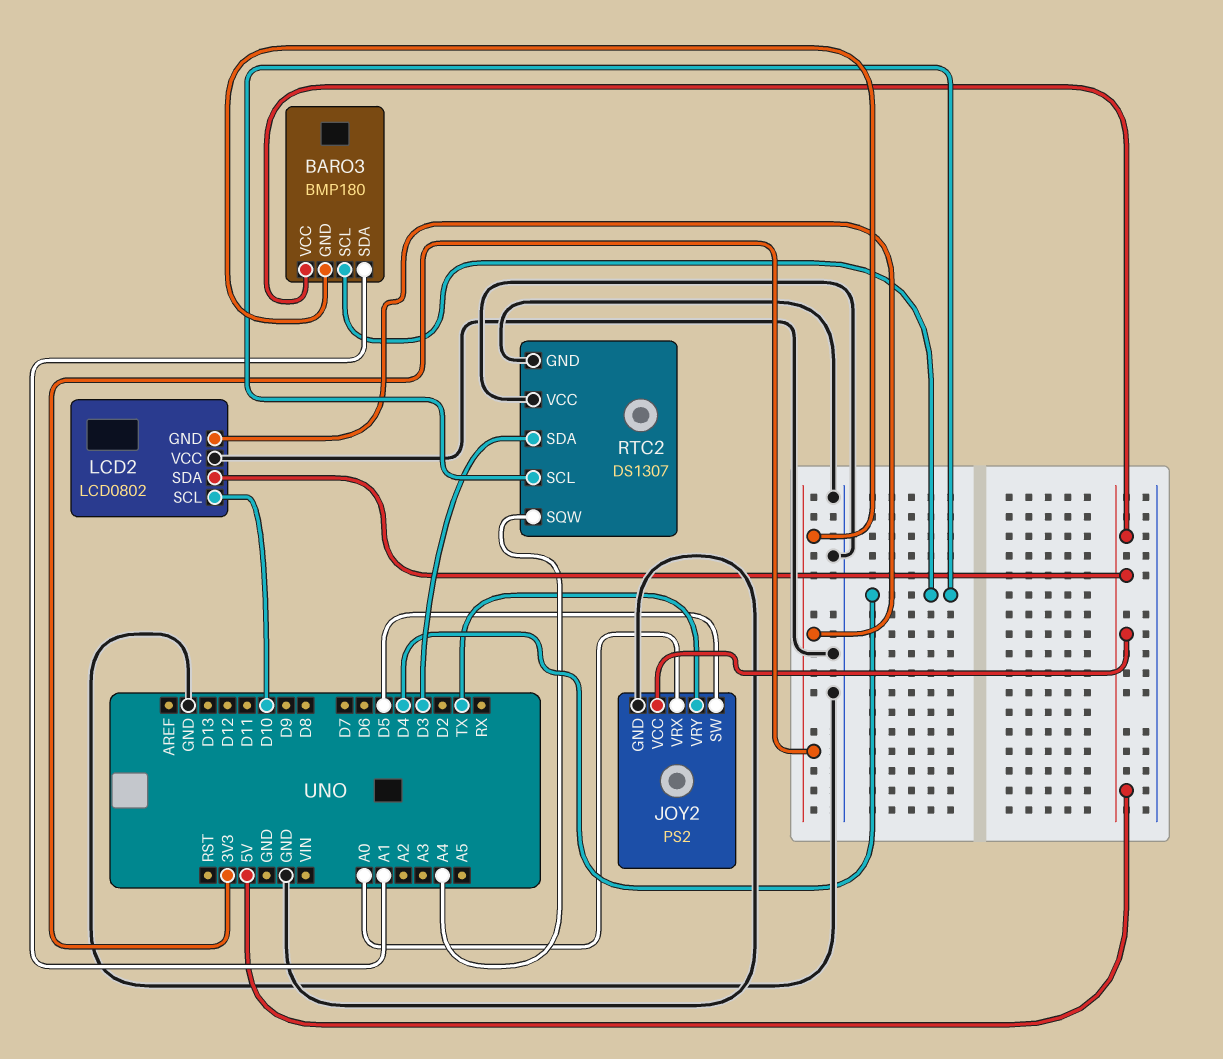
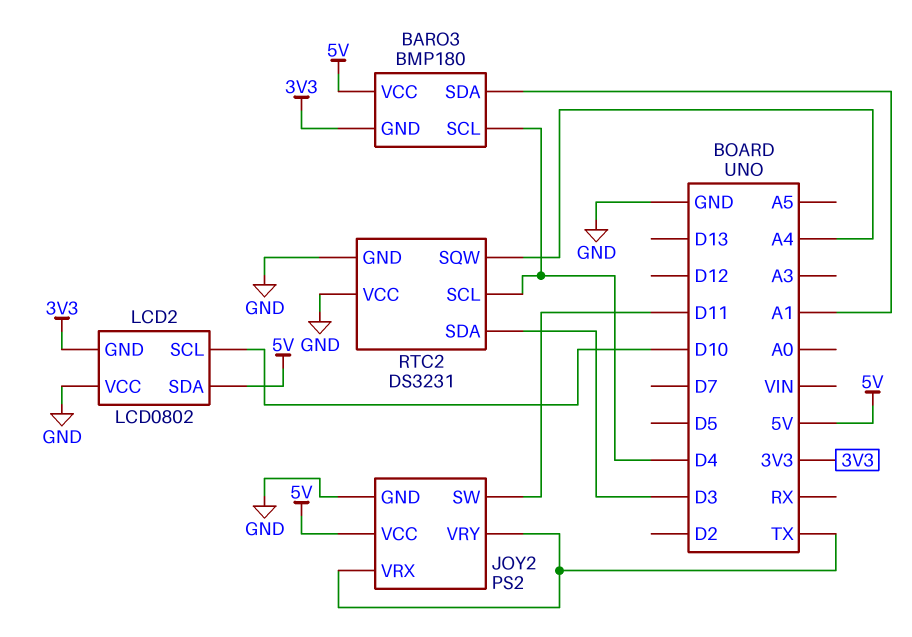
JOY2 pin SW: D5 -> D11
JOY2 pin VRX: A0 -> TX
RTC2: DS1307 -> DS3231

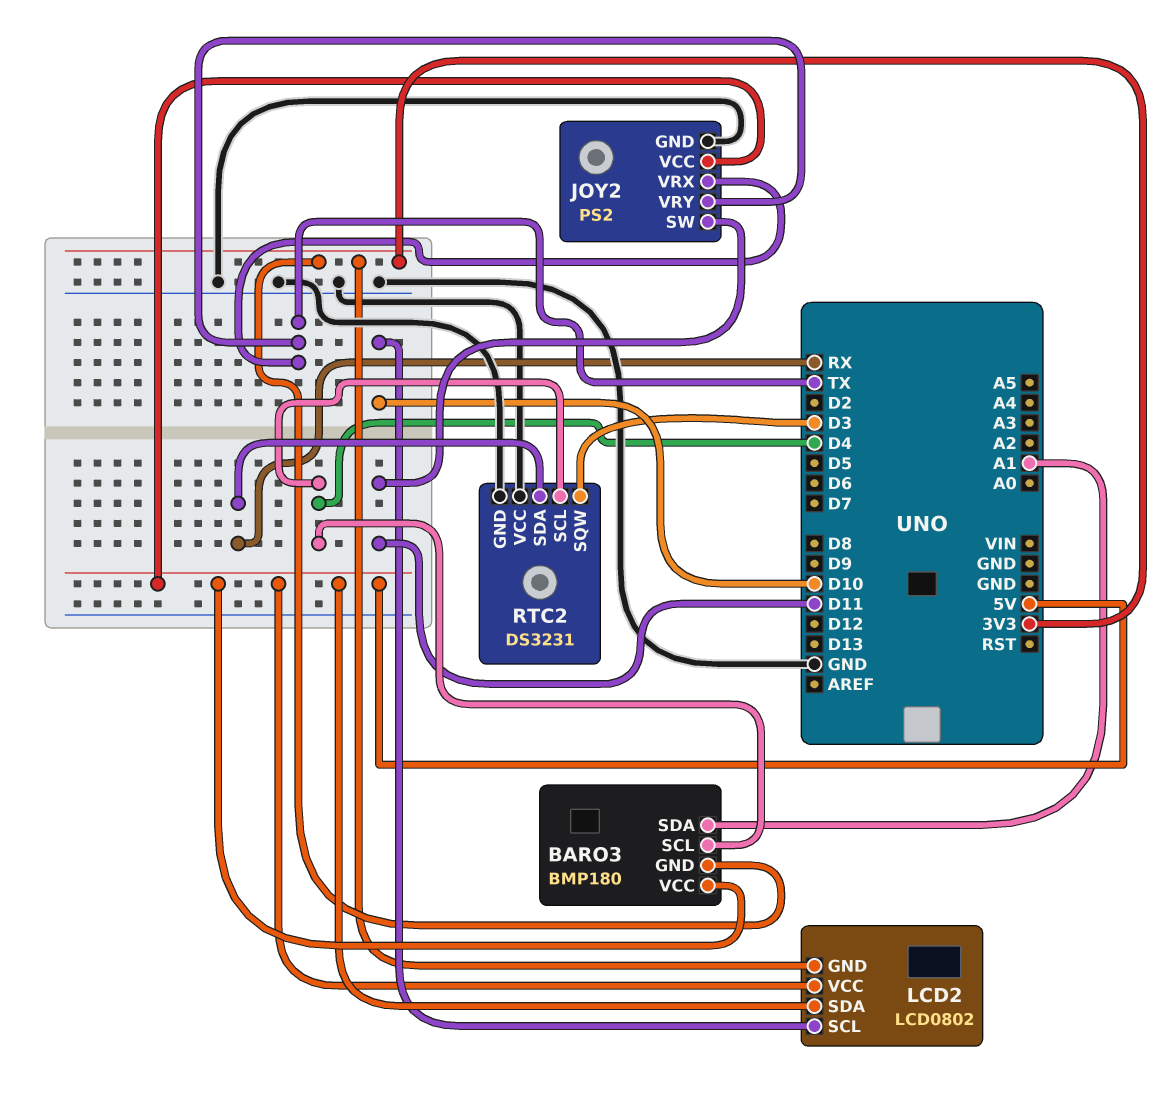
LCD2 pin VCC: GND -> 5V
RTC2 pin SDA: D3 -> RX
RTC2 pin SQW: A4 -> D3

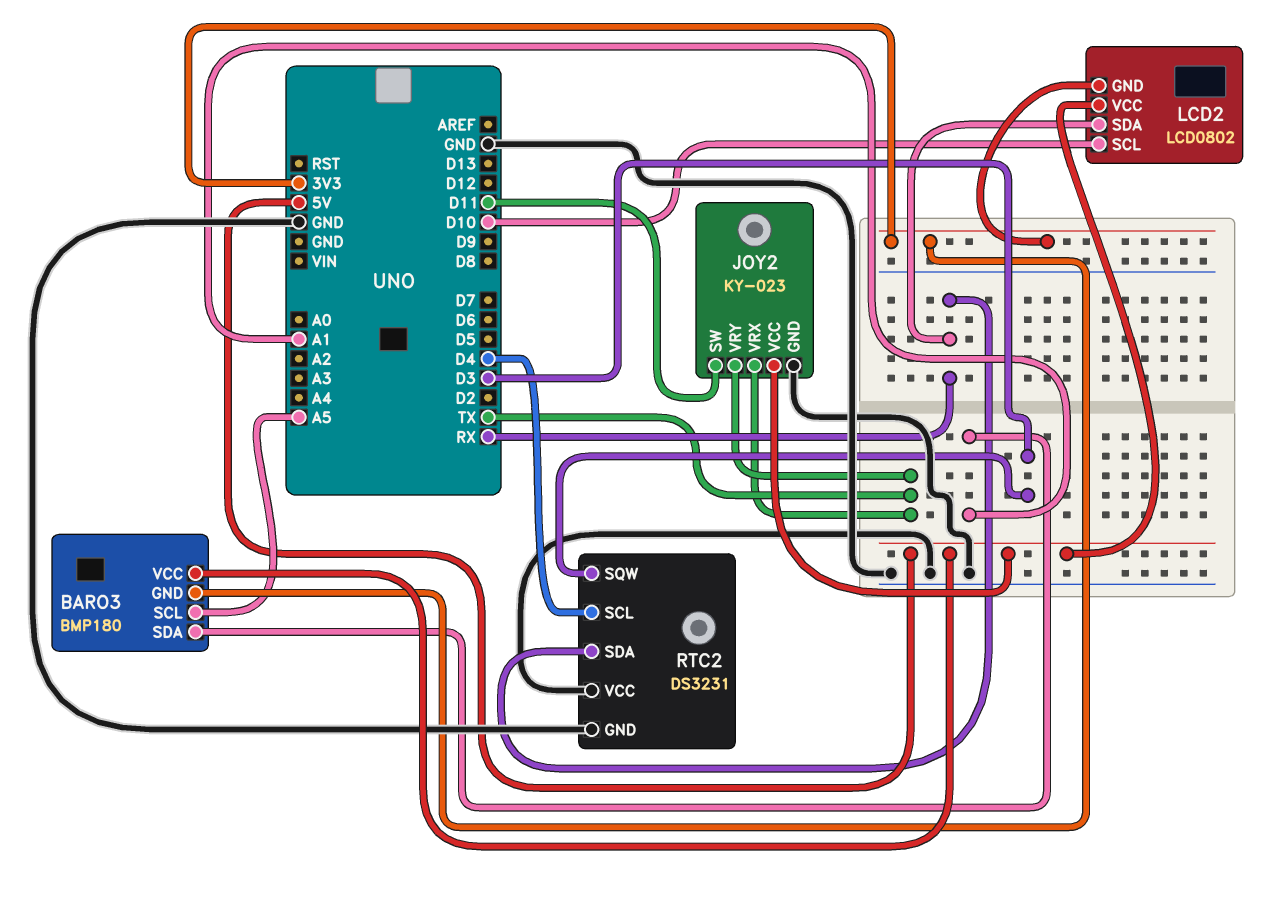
BARO3 pin SCL: D4 -> A5
JOY2: PS2 -> KY-023
LCD2 pin SDA: 5V -> RX

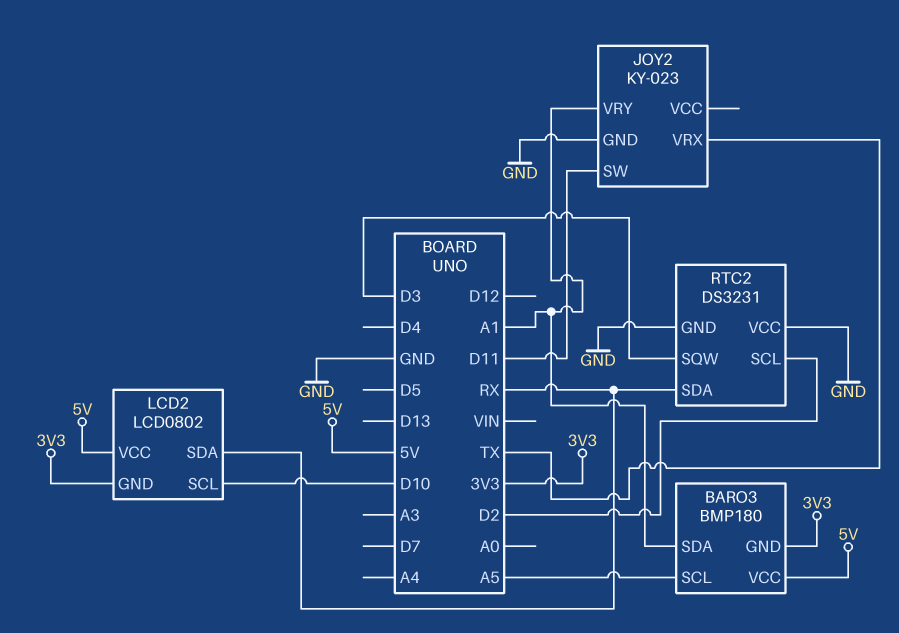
JOY2 pin VCC: 5V -> none
JOY2 pin VRY: TX -> A1
RTC2 pin SCL: D4 -> D2

